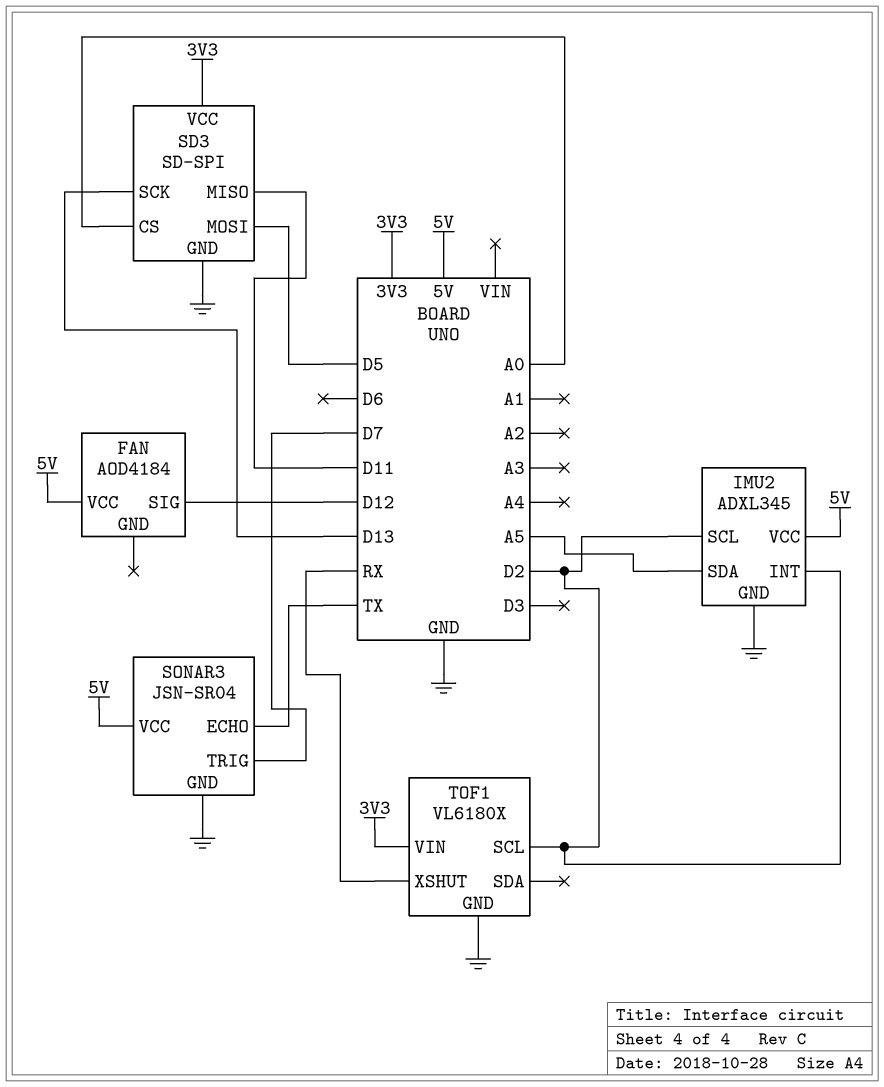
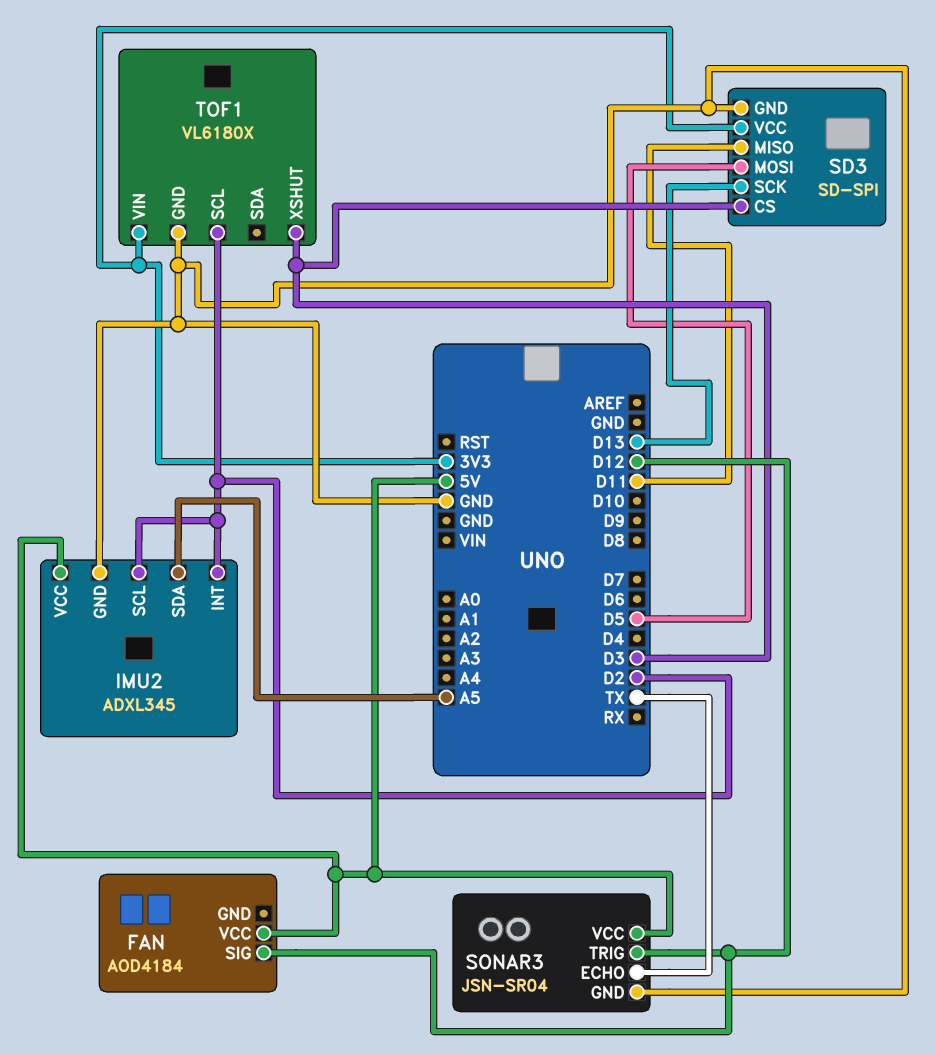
SD3 pin CS: A0 -> D3
SONAR3 pin TRIG: D7 -> D12
TOF1 pin XSHUT: RX -> D3

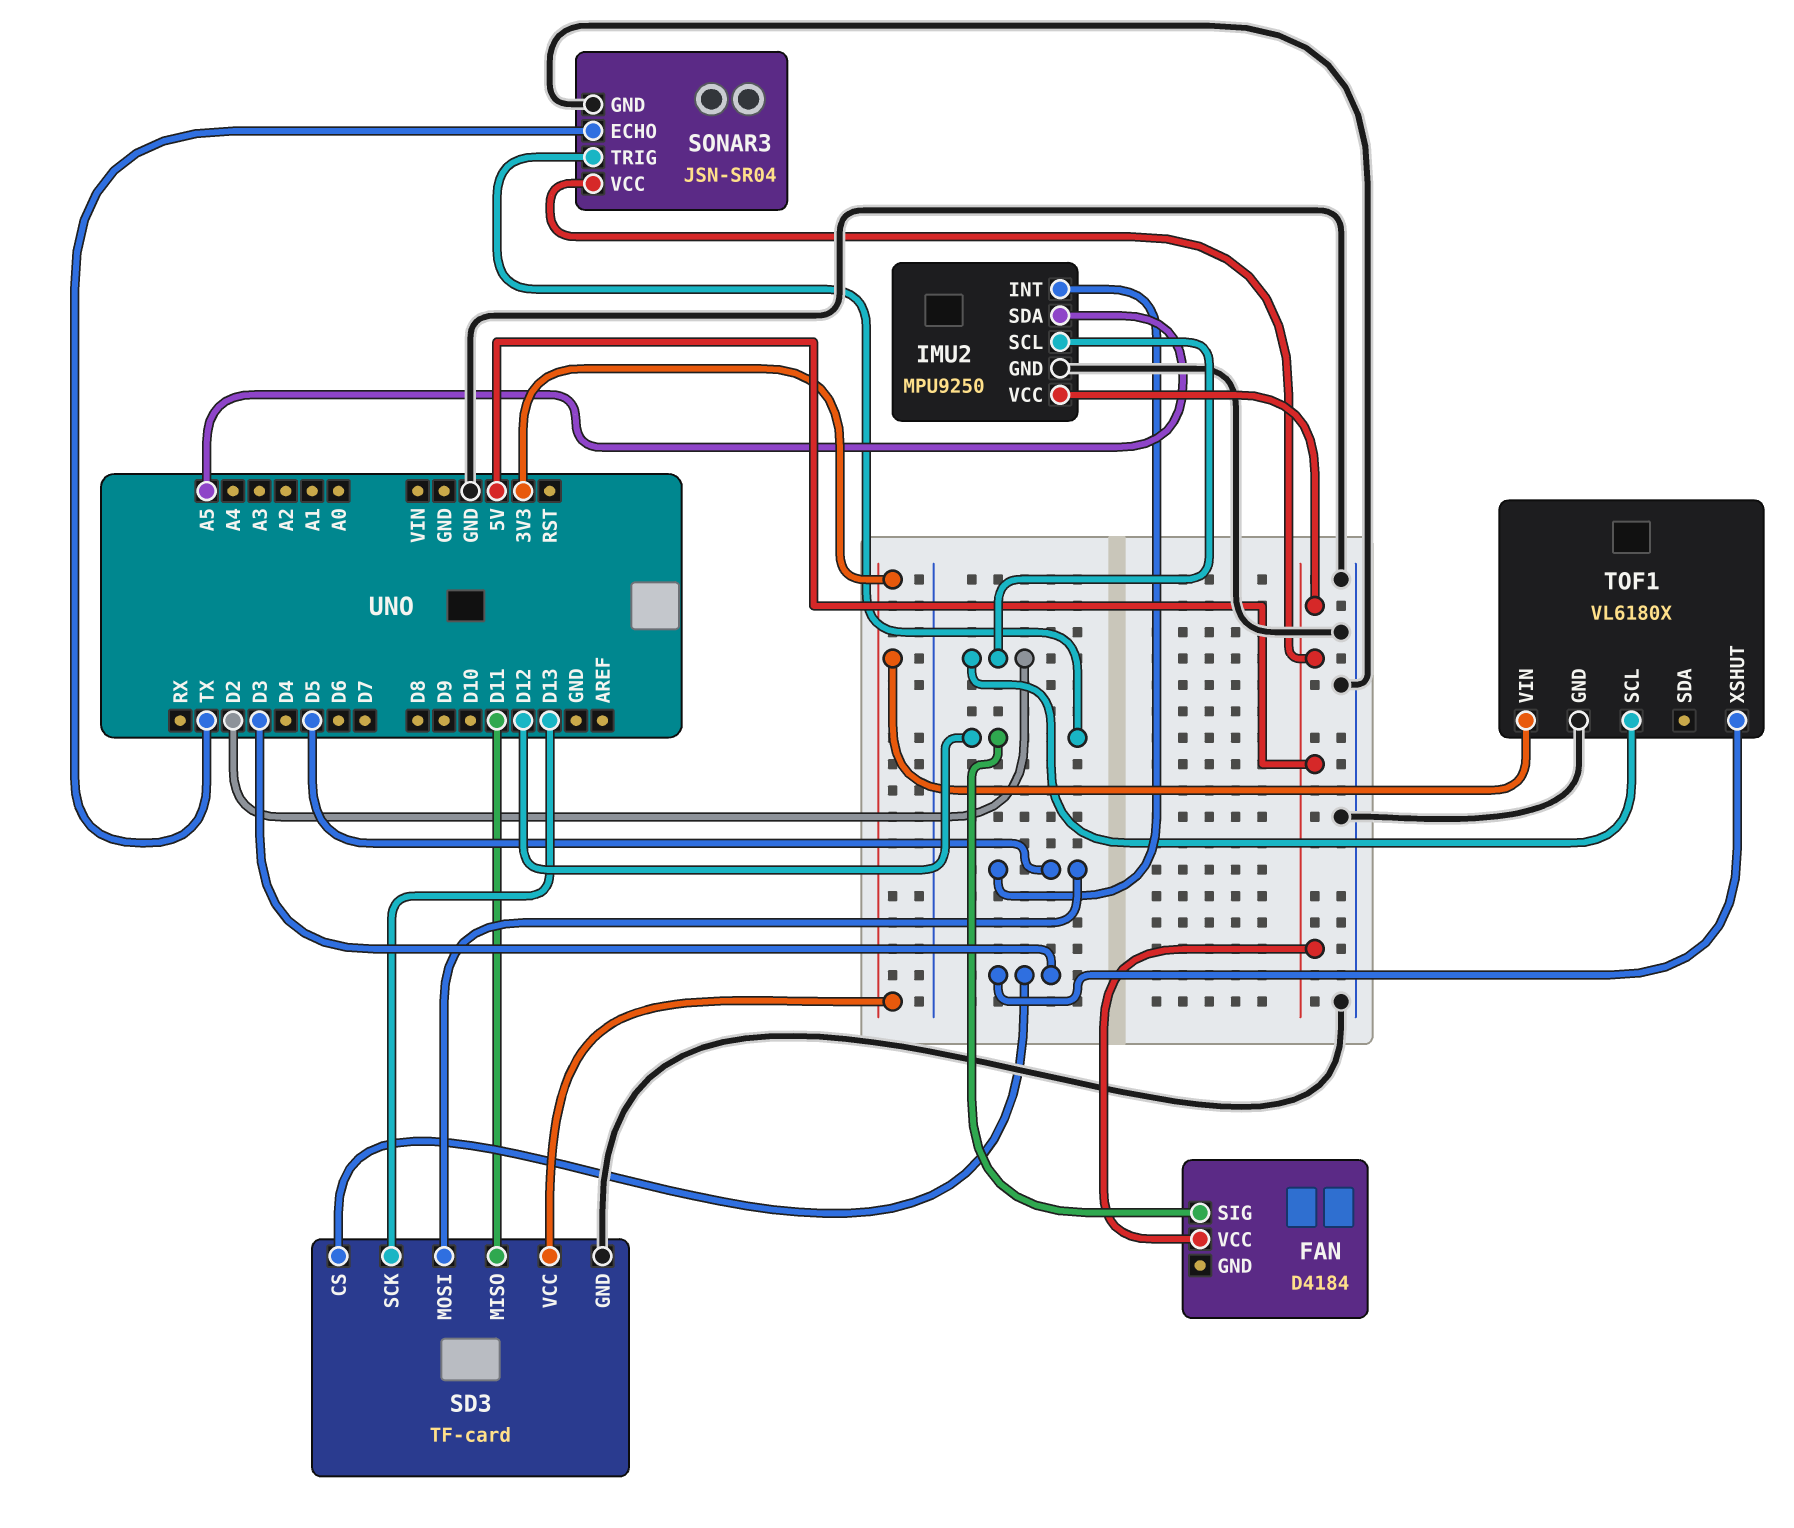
FAN: AOD4184 -> D4184
IMU2: ADXL345 -> MPU9250
IMU2 pin INT: D2 -> D5
SD3: SD-SPI -> TF-card

